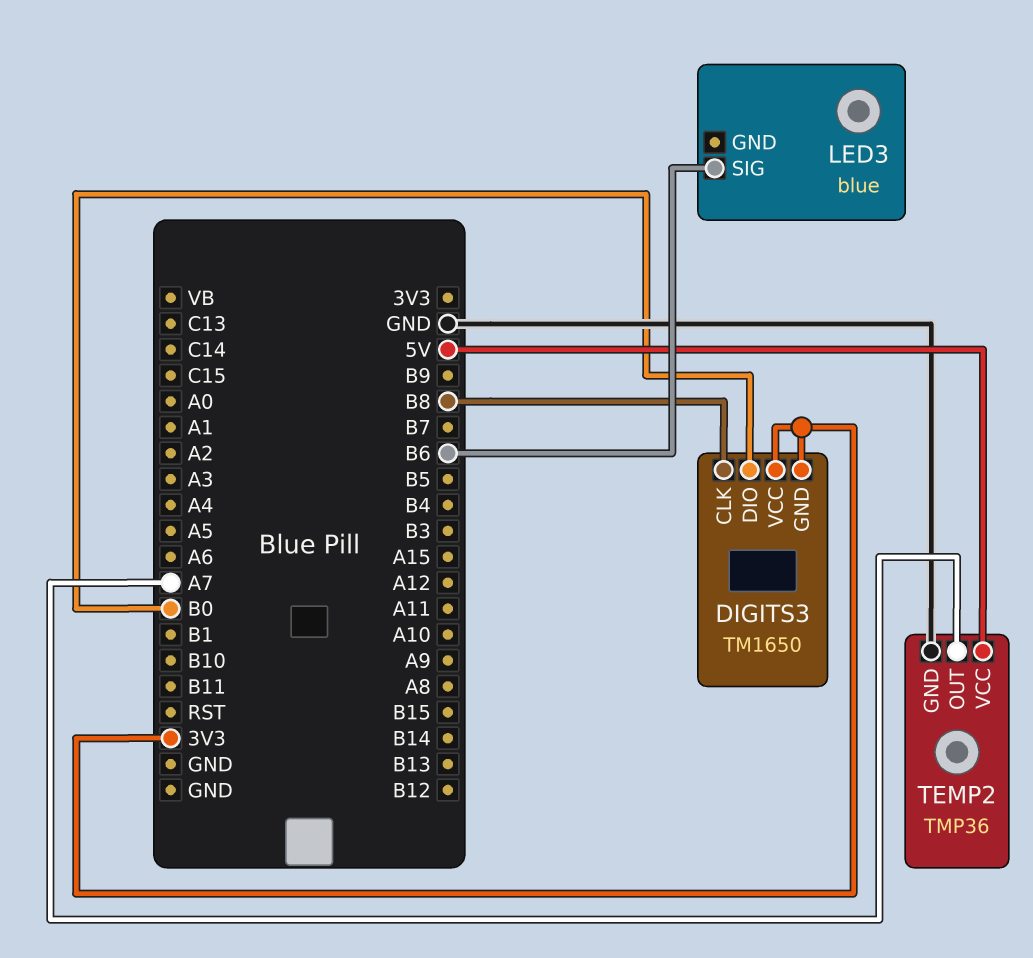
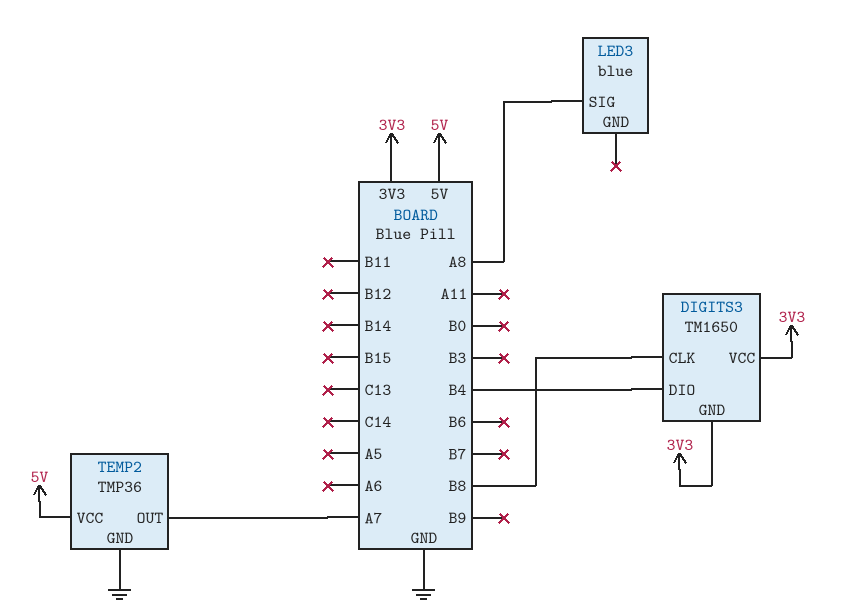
DIGITS3 pin DIO: B0 -> B4
LED3 pin SIG: B6 -> A8

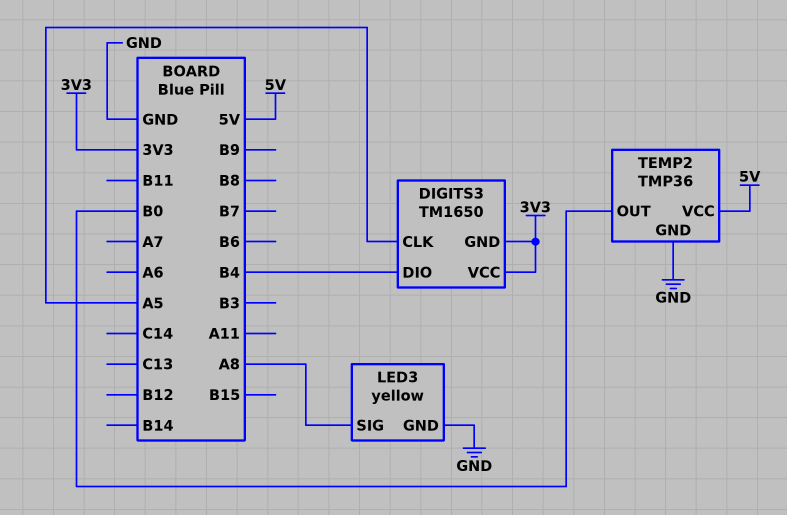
DIGITS3 pin CLK: B8 -> A5
LED3: blue -> yellow
LED3 pin GND: none -> GND
TEMP2 pin OUT: A7 -> B0

